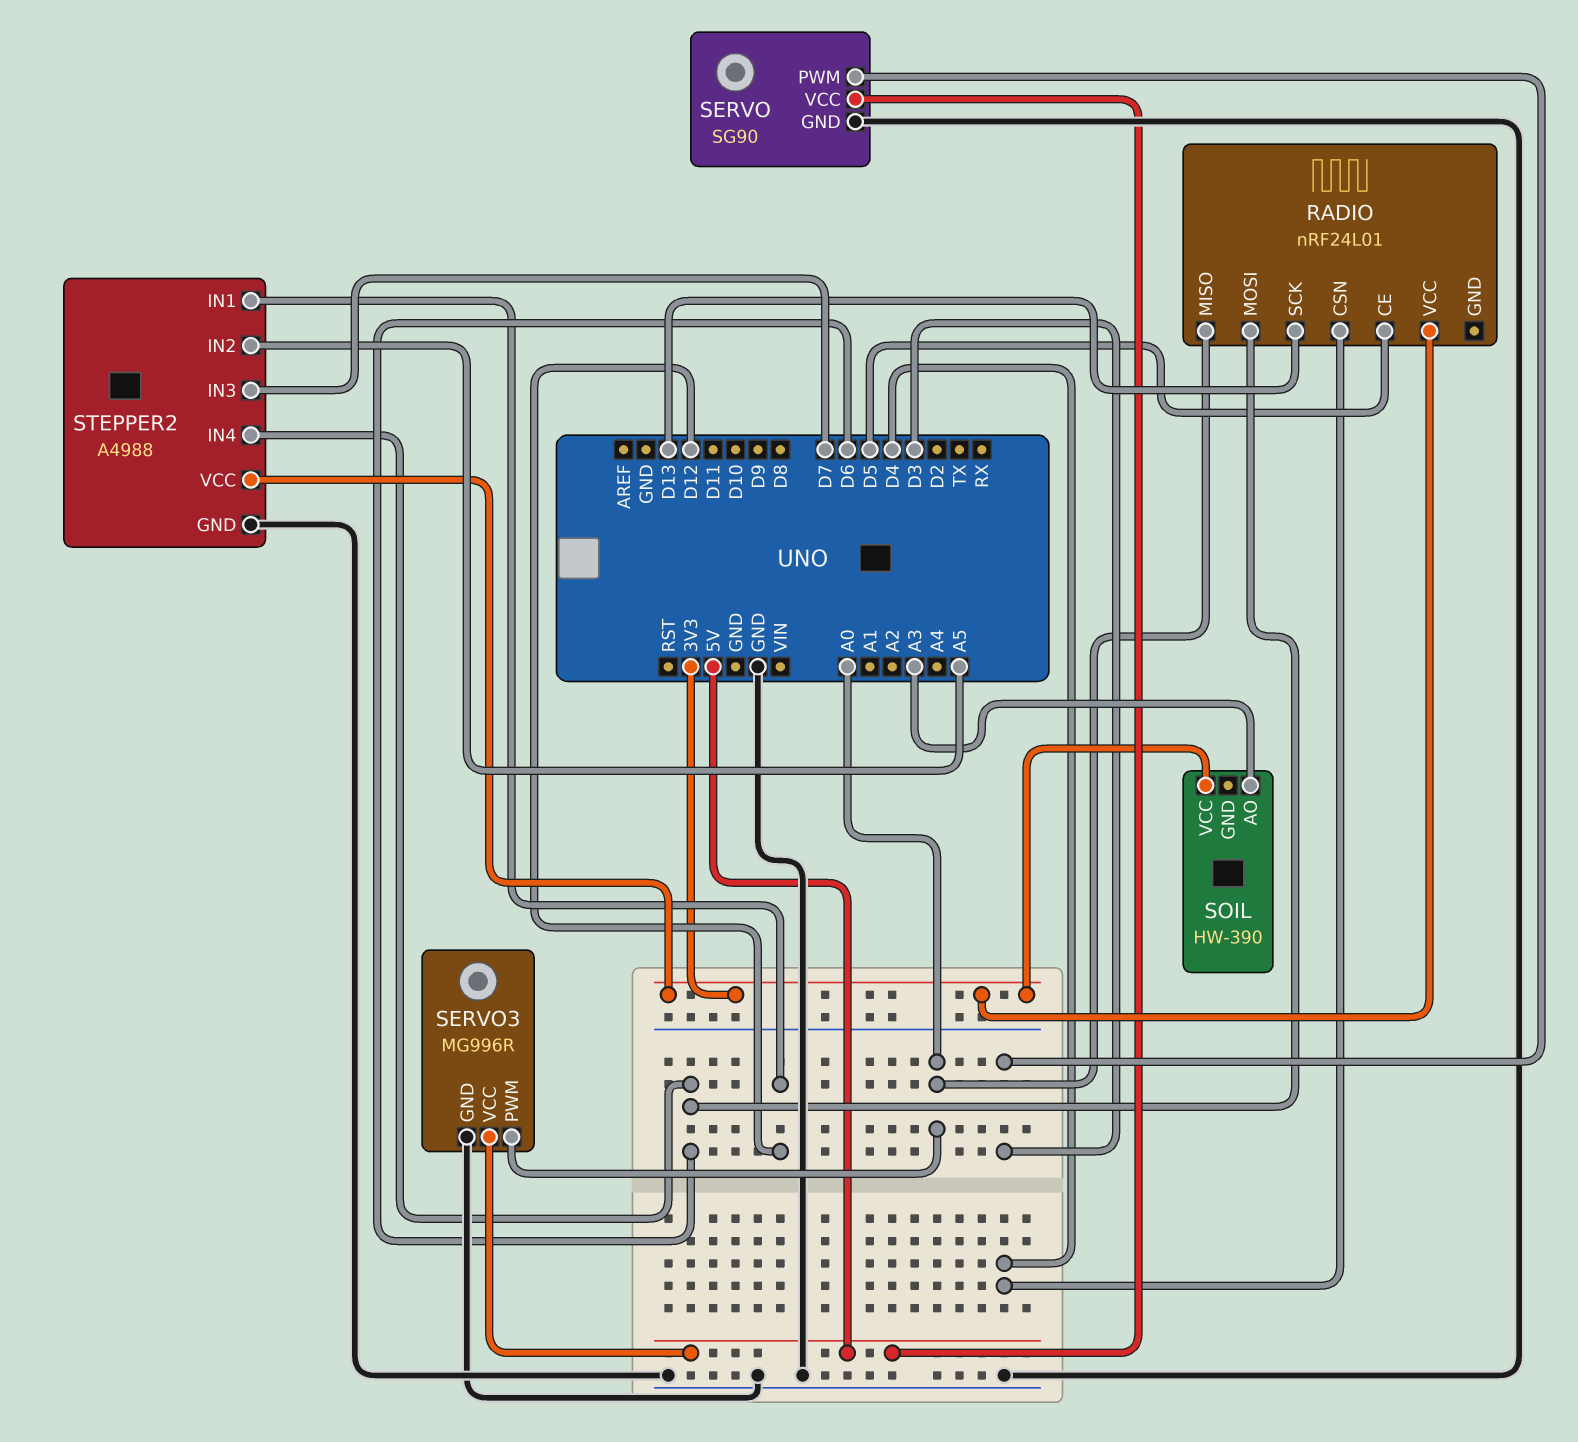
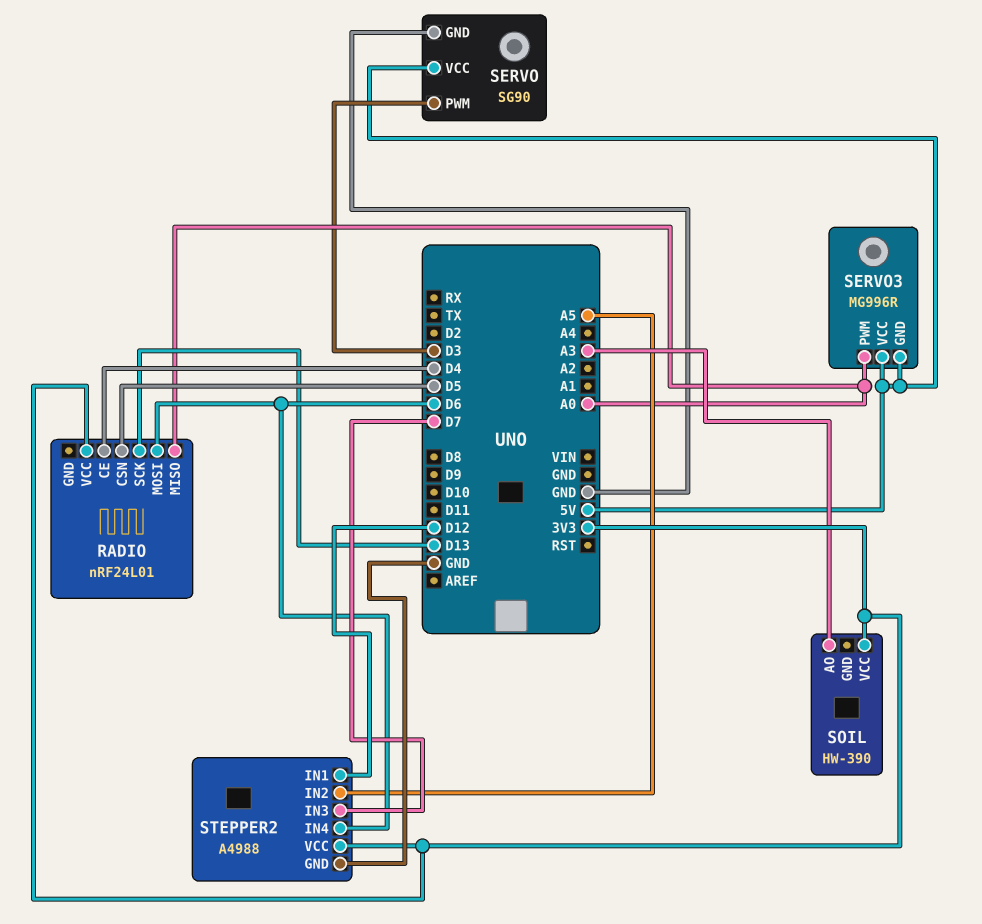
RADIO pin CE: D5 -> D4
RADIO pin CSN: D4 -> D5
SERVO3 pin GND: GND -> 5V

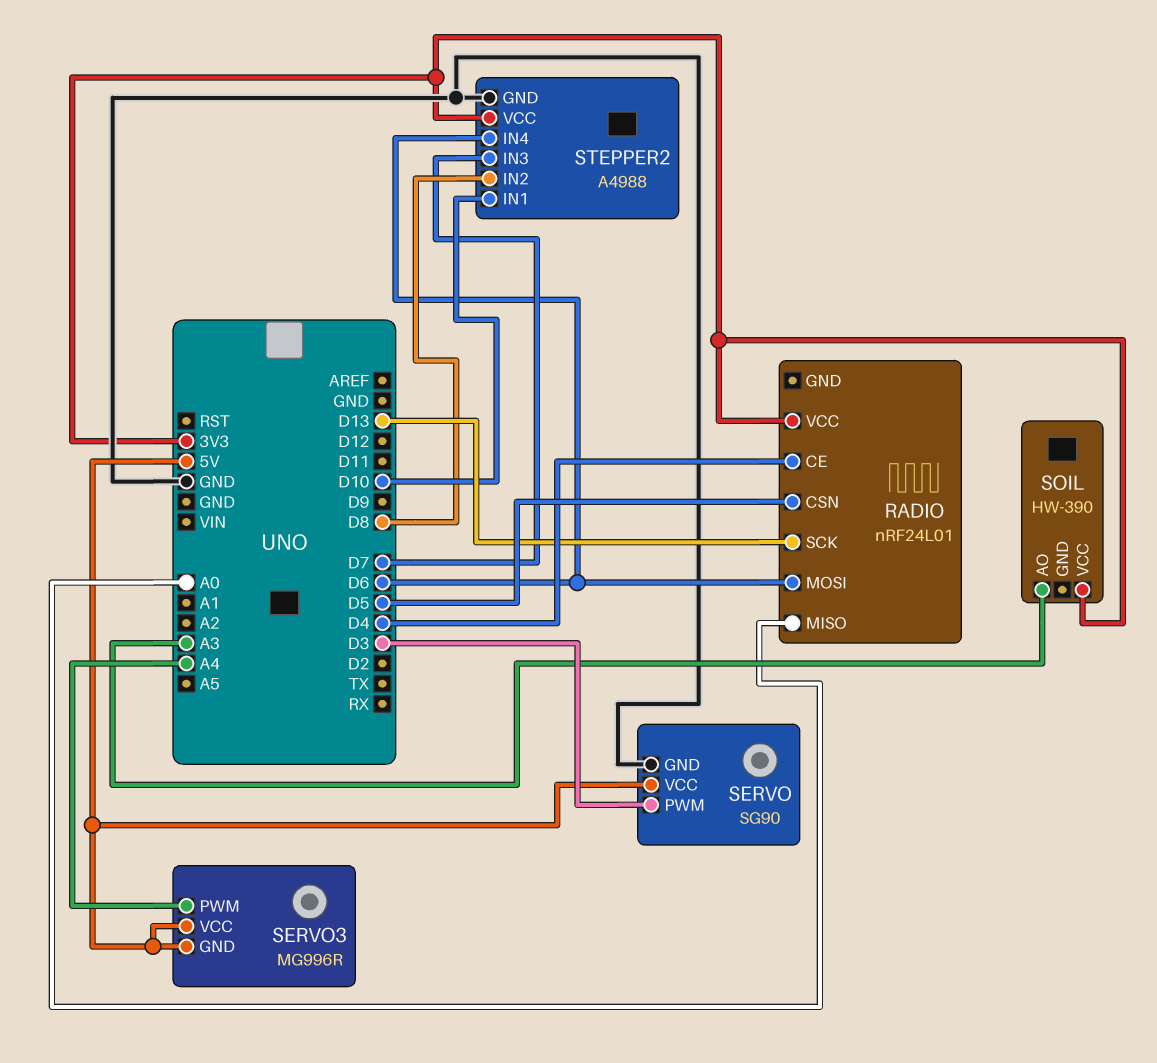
SERVO3 pin PWM: A0 -> A4
STEPPER2 pin IN1: D12 -> D10
STEPPER2 pin IN2: A5 -> D8

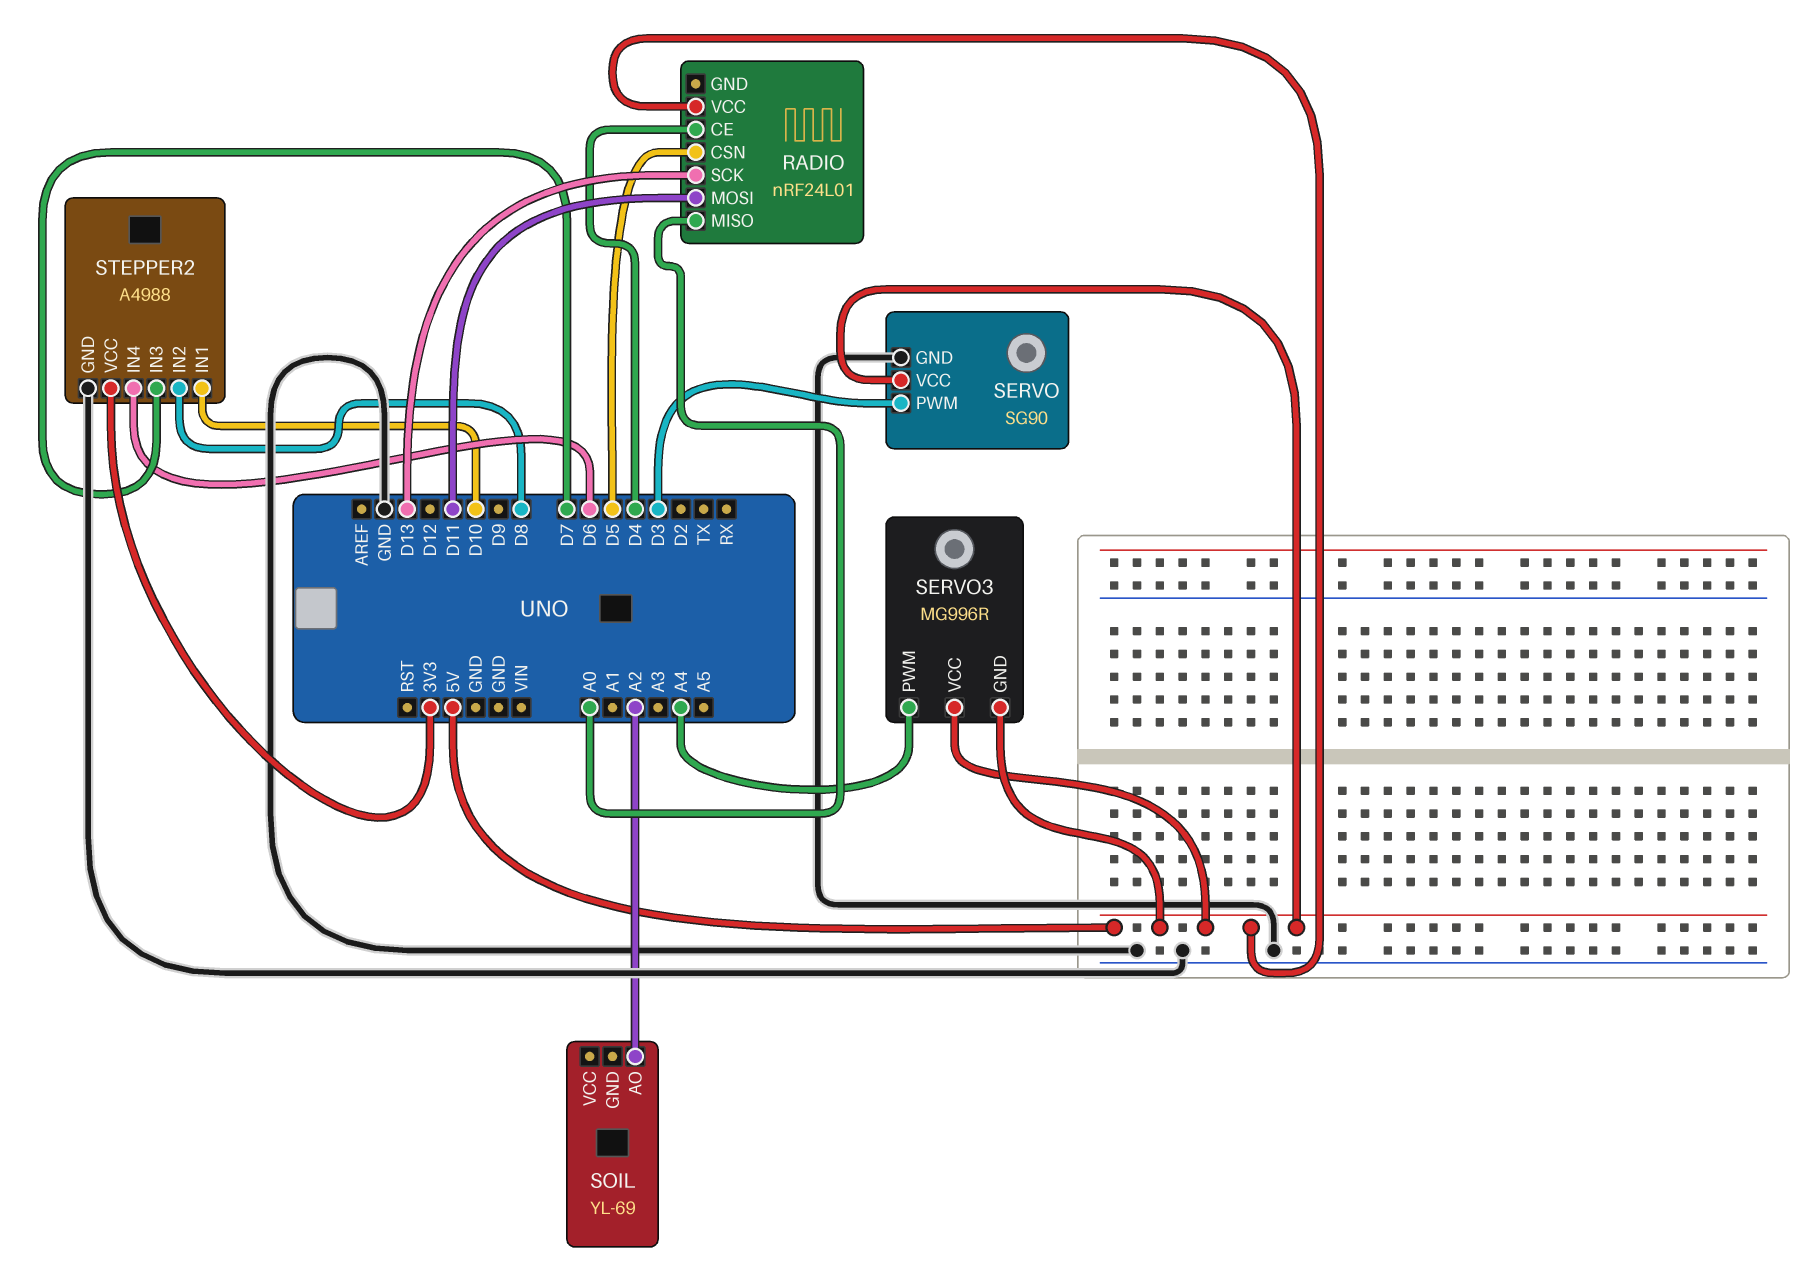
RADIO pin MOSI: D6 -> D11
RADIO pin VCC: 3V3 -> 5V
SOIL: HW-390 -> YL-69
SOIL pin AO: A3 -> A2
SOIL pin VCC: 3V3 -> none

